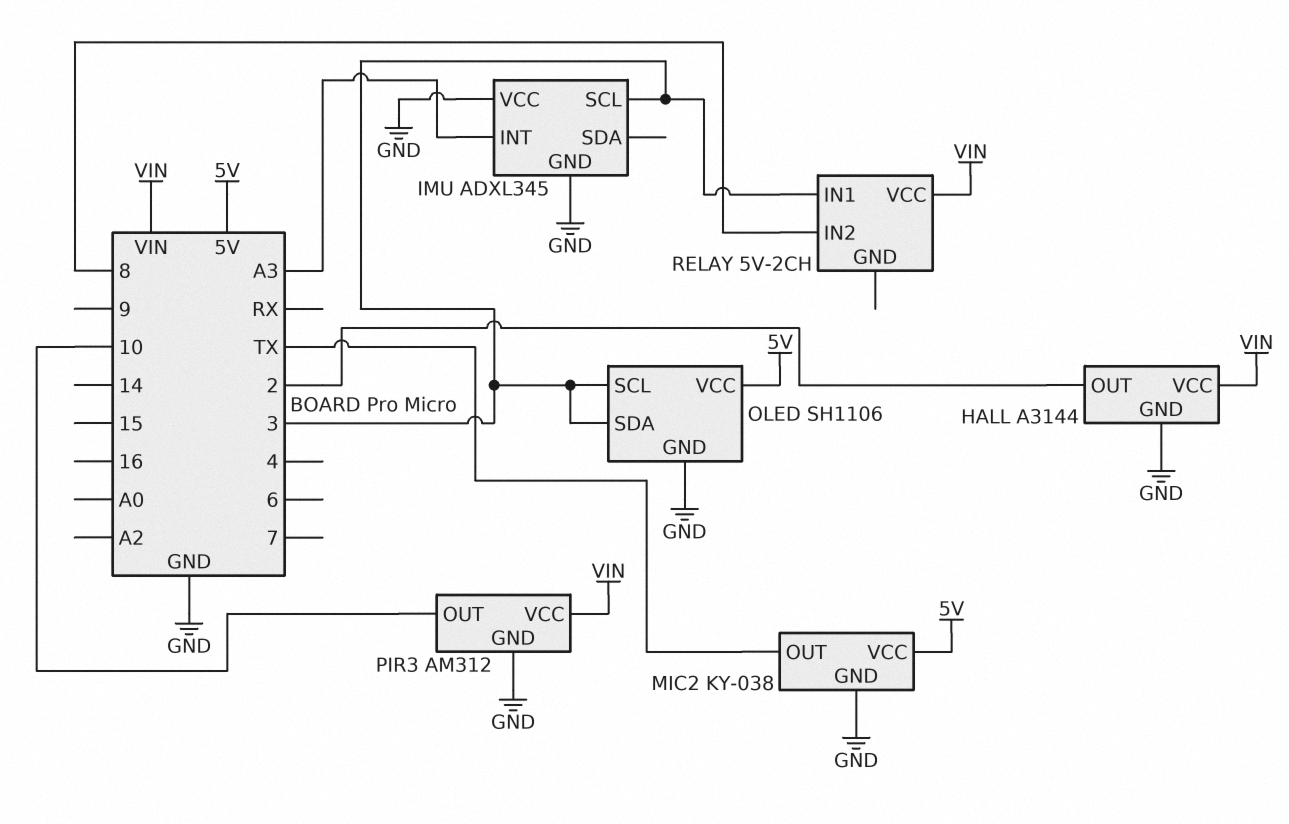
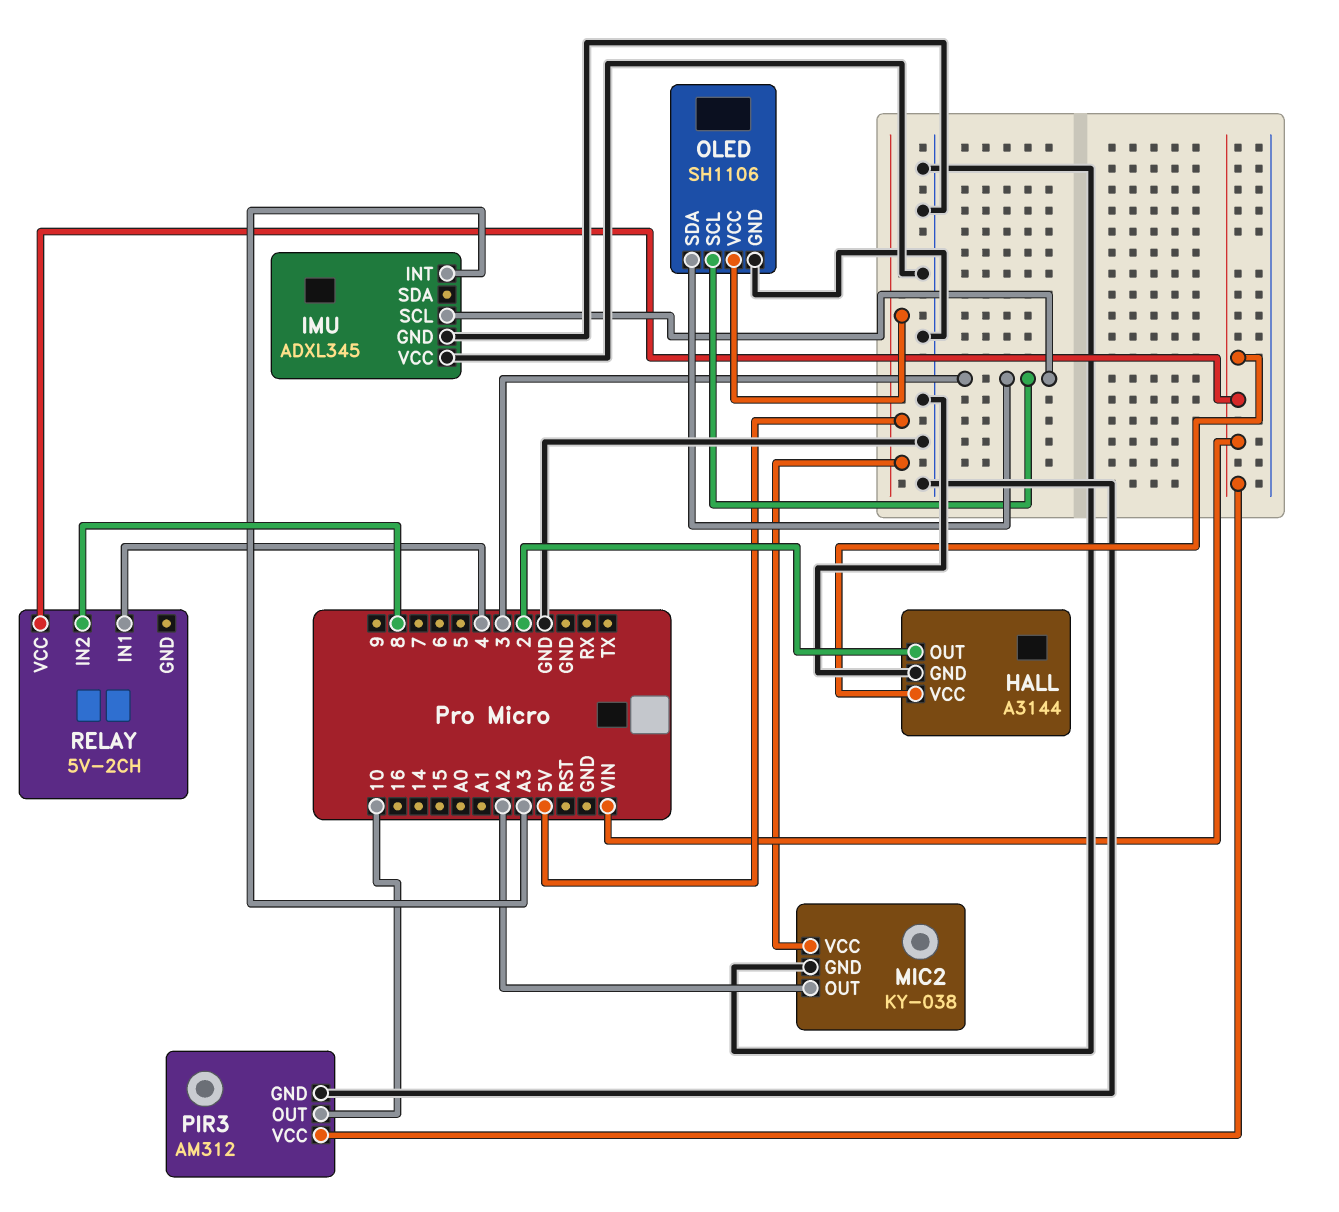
MIC2 pin OUT: TX -> A2
RELAY pin IN1: 3 -> 4

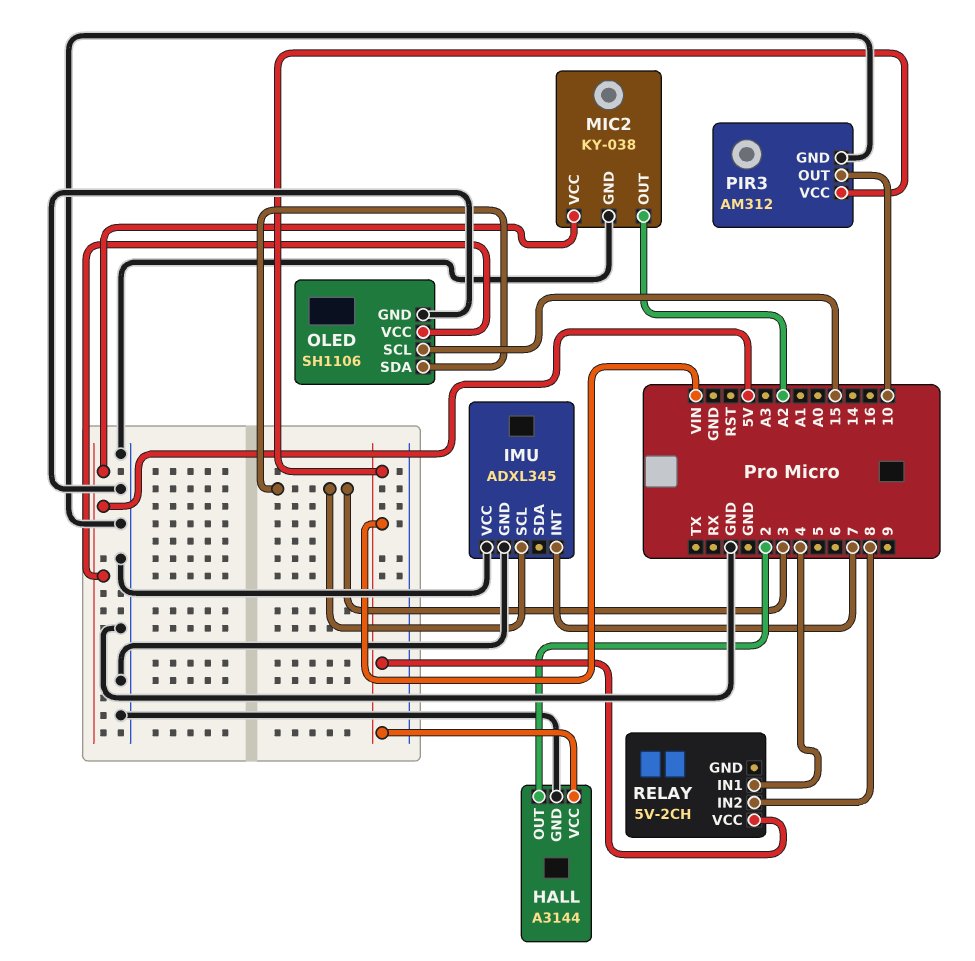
IMU pin INT: A3 -> 7
OLED pin SCL: 3 -> 15

